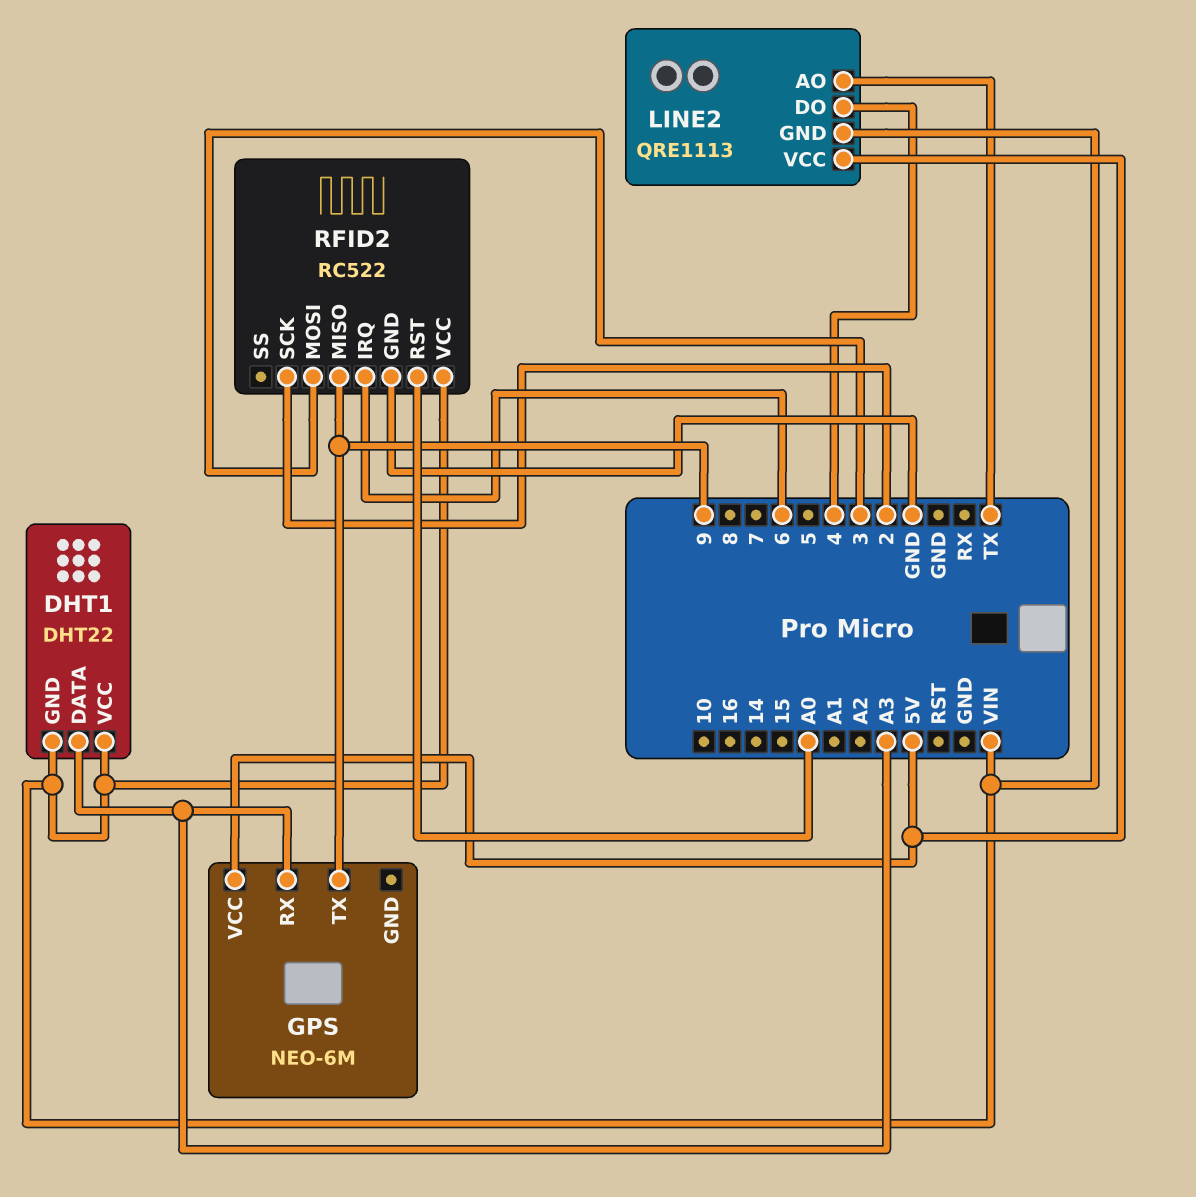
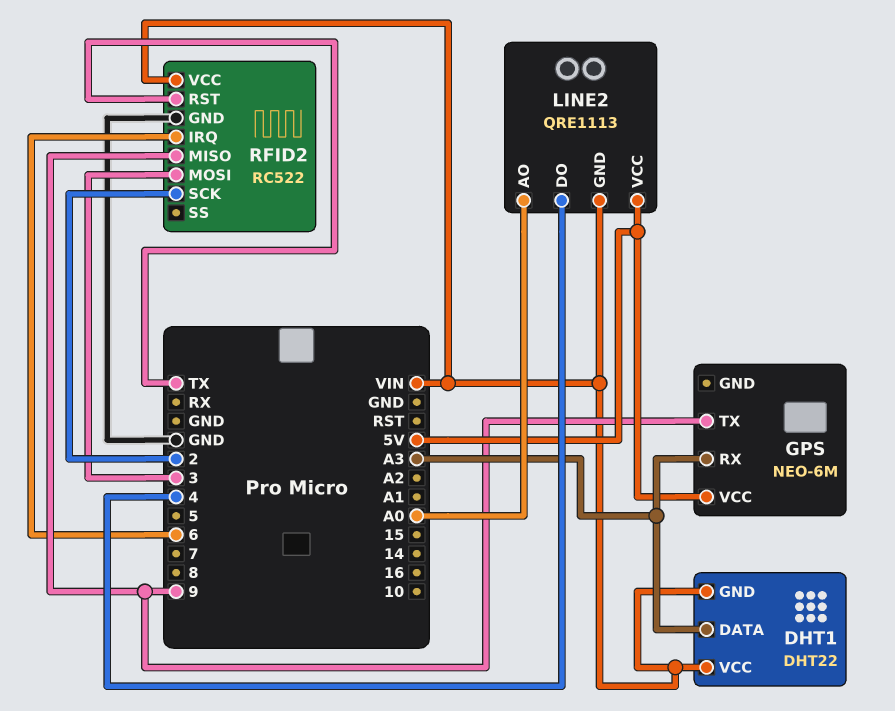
LINE2 pin AO: TX -> A0
RFID2 pin RST: A0 -> TX

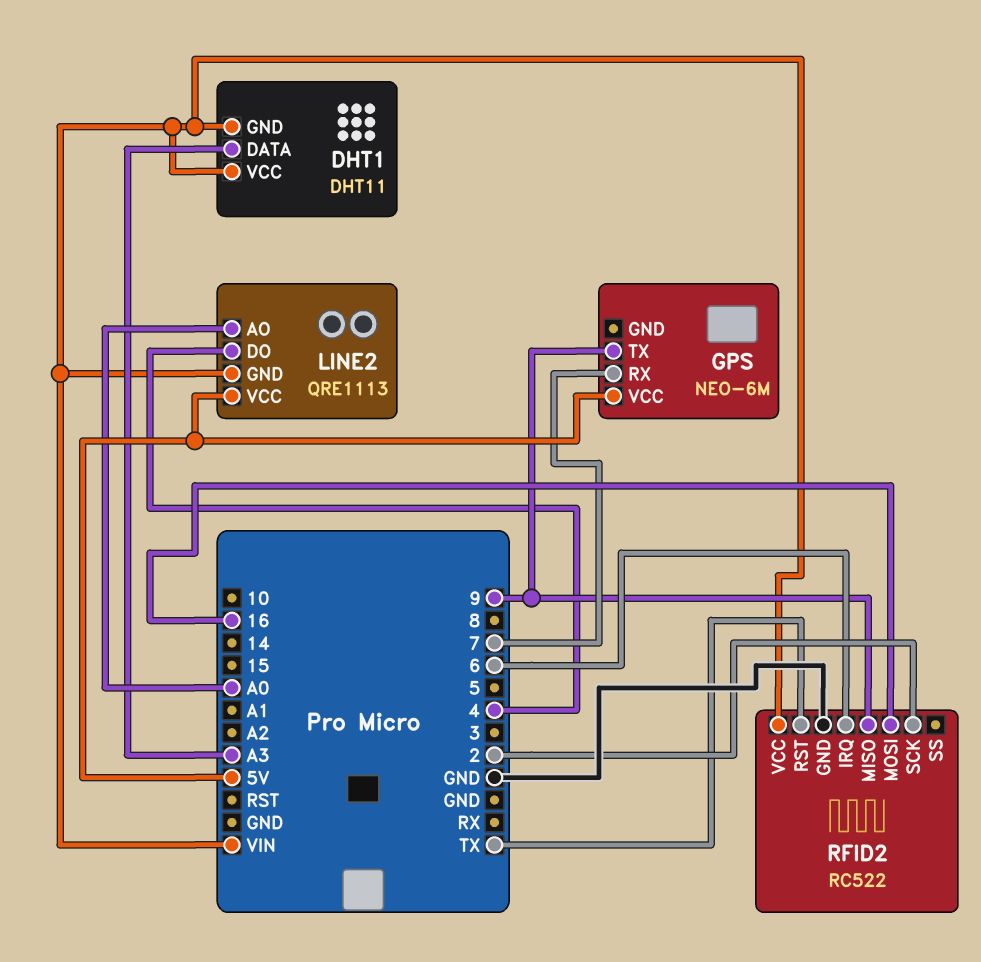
DHT1: DHT22 -> DHT11
GPS pin RX: A3 -> 7
RFID2 pin MOSI: 3 -> 16

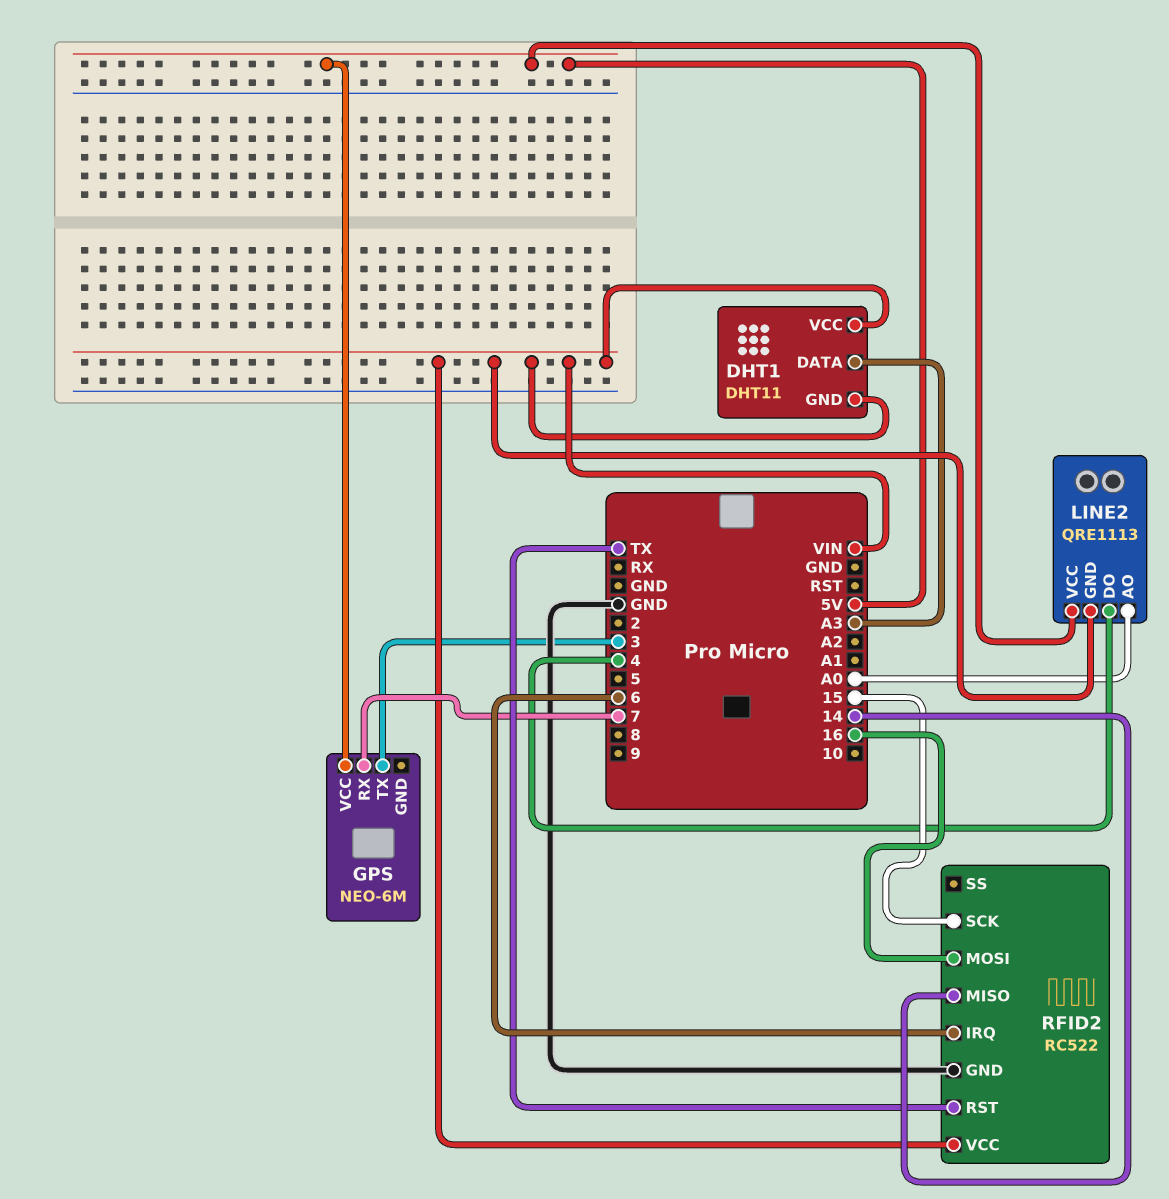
GPS pin TX: 9 -> 3
RFID2 pin MISO: 9 -> 14
RFID2 pin SCK: 2 -> 15

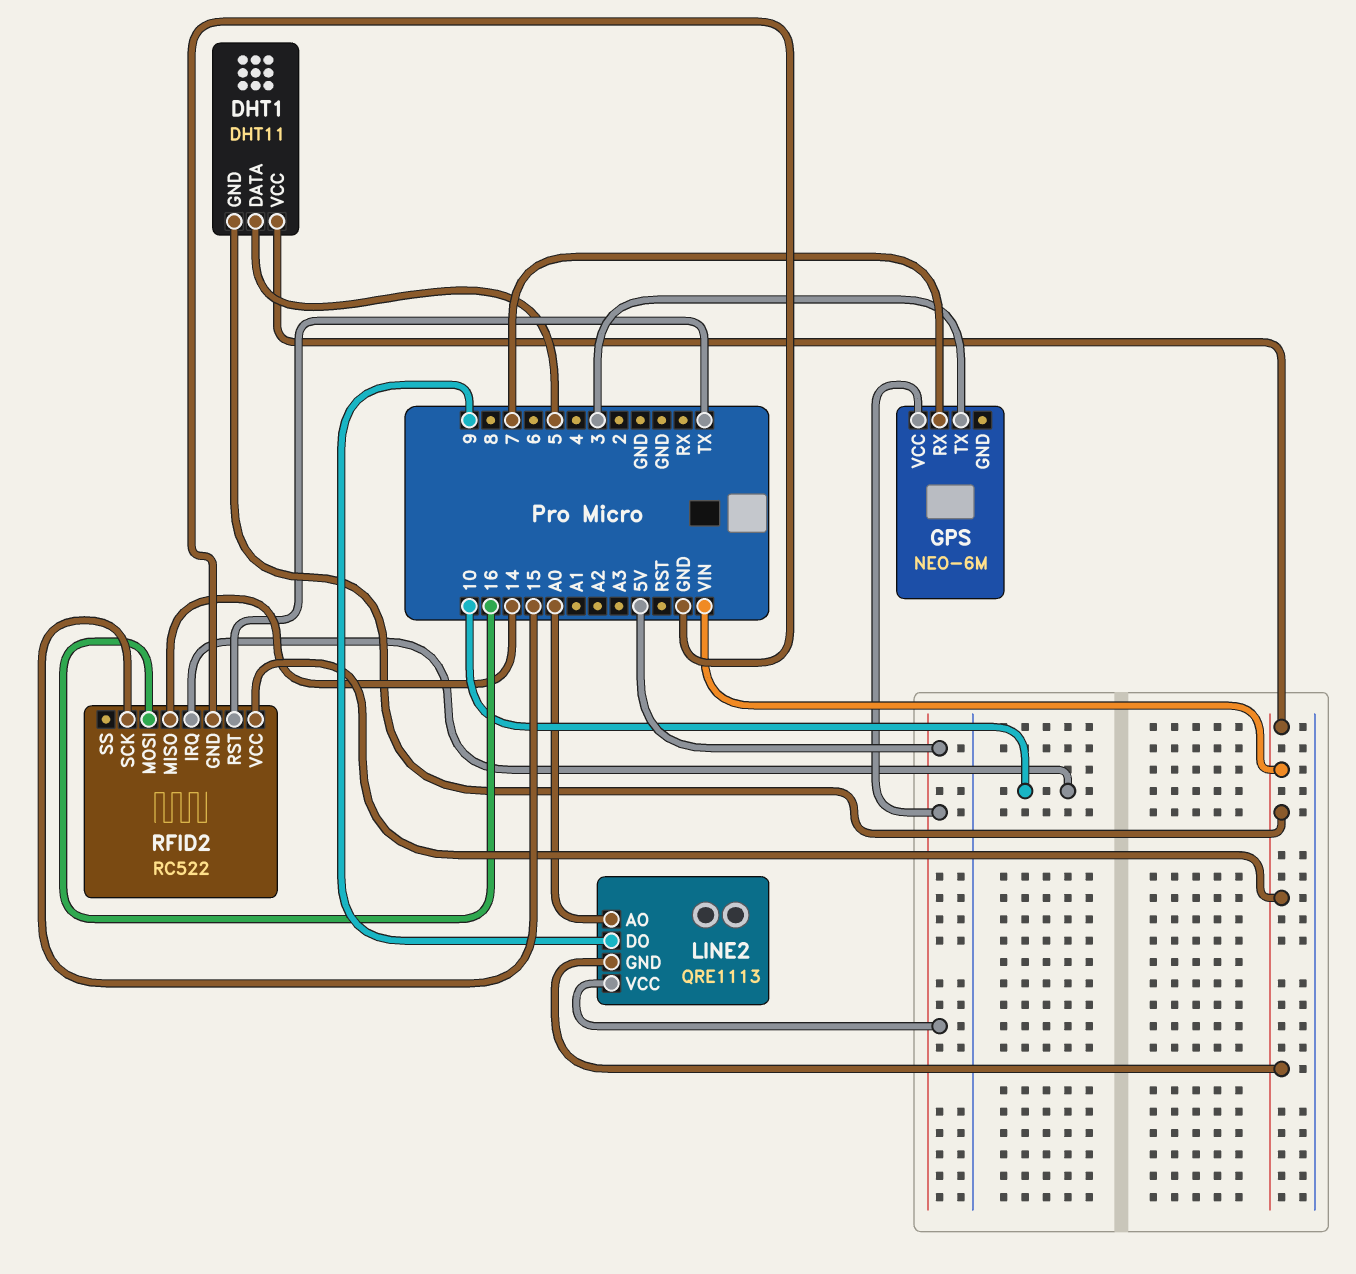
DHT1 pin DATA: A3 -> 5
LINE2 pin DO: 4 -> 9
RFID2 pin IRQ: 6 -> 10

